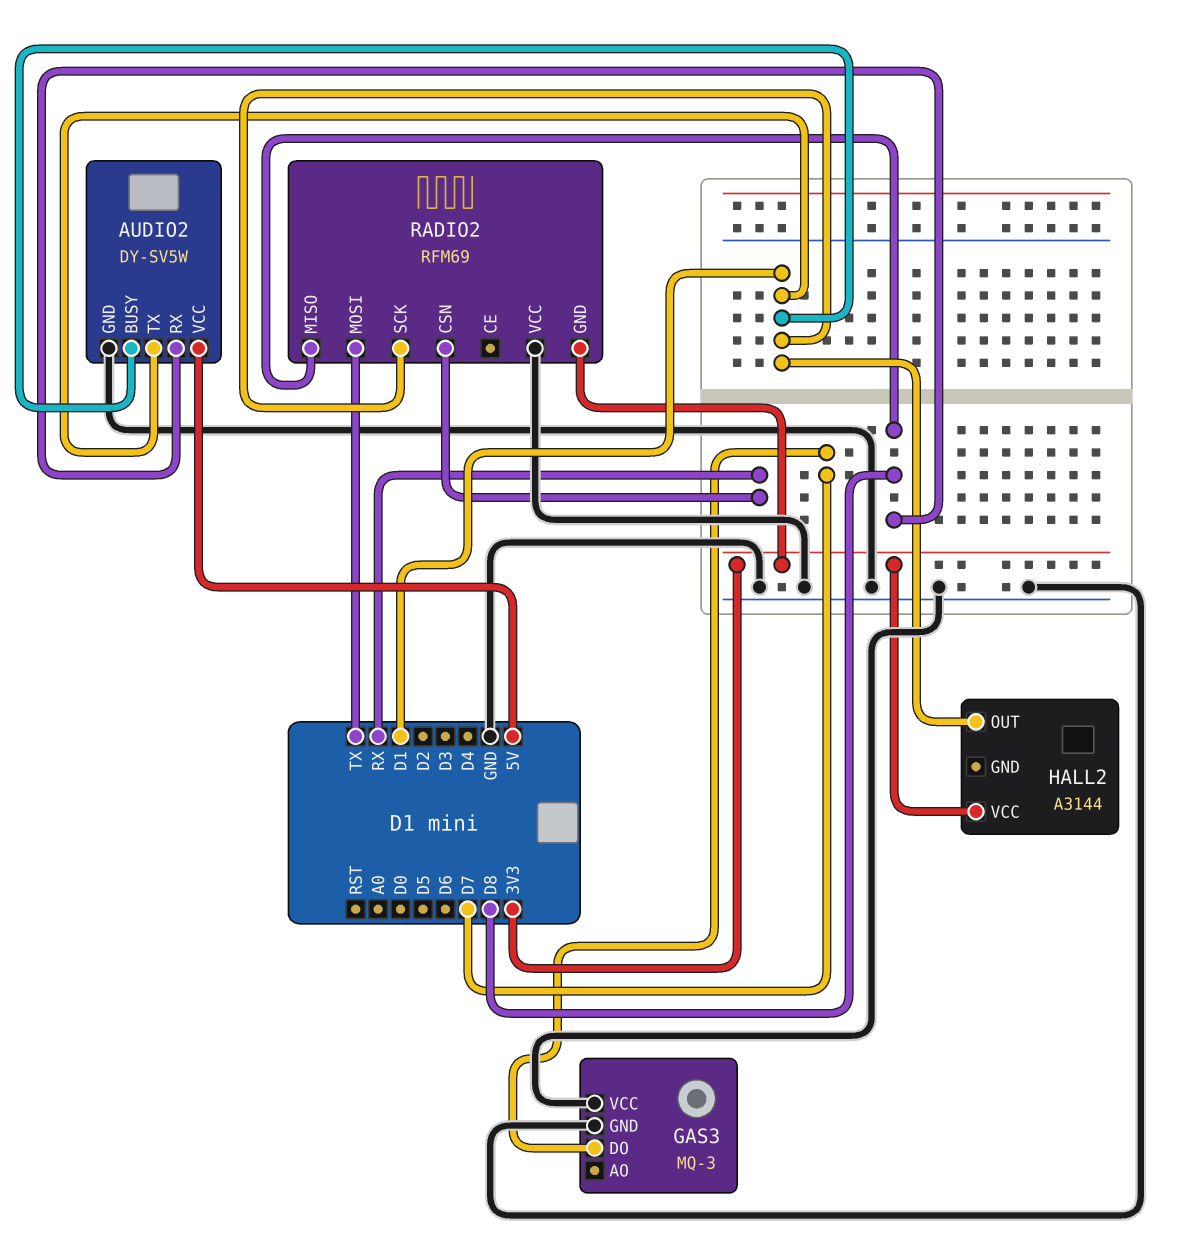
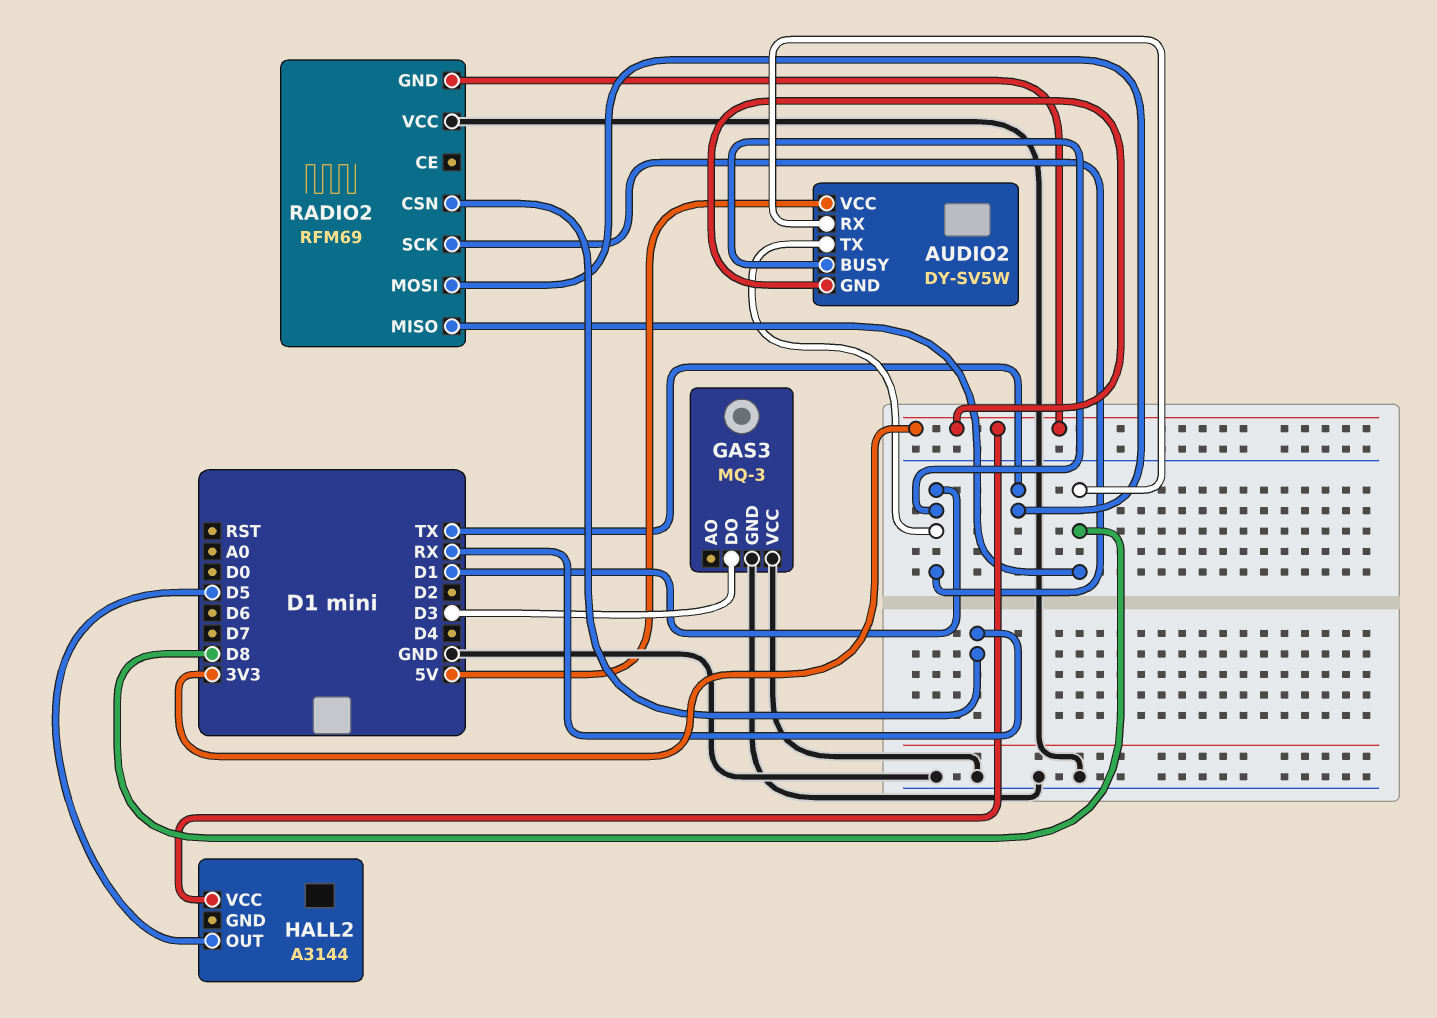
AUDIO2 pin GND: GND -> 3V3
GAS3 pin DO: D7 -> D3
HALL2 pin OUT: D1 -> D5

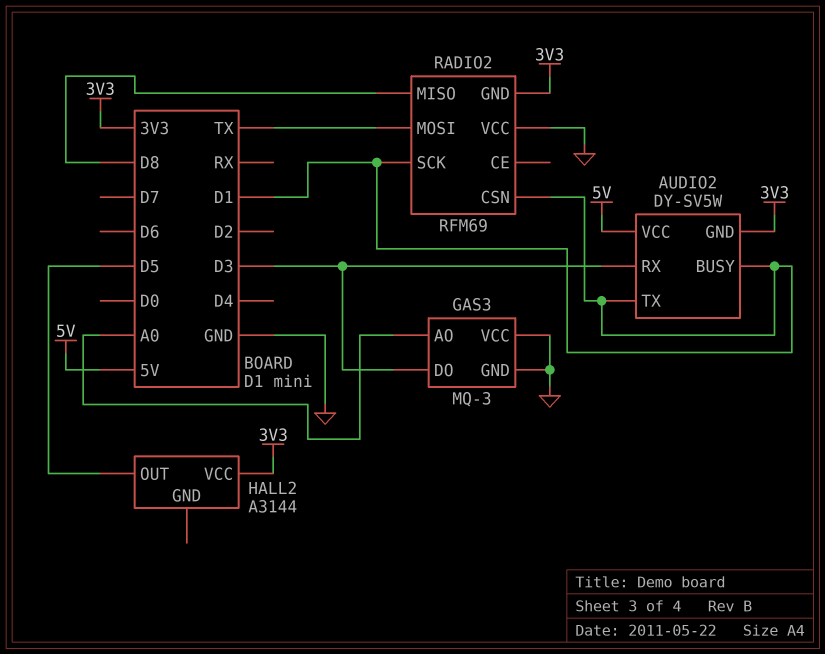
AUDIO2 pin RX: D8 -> D3
GAS3 pin AO: none -> A0
RADIO2 pin CSN: RX -> D1

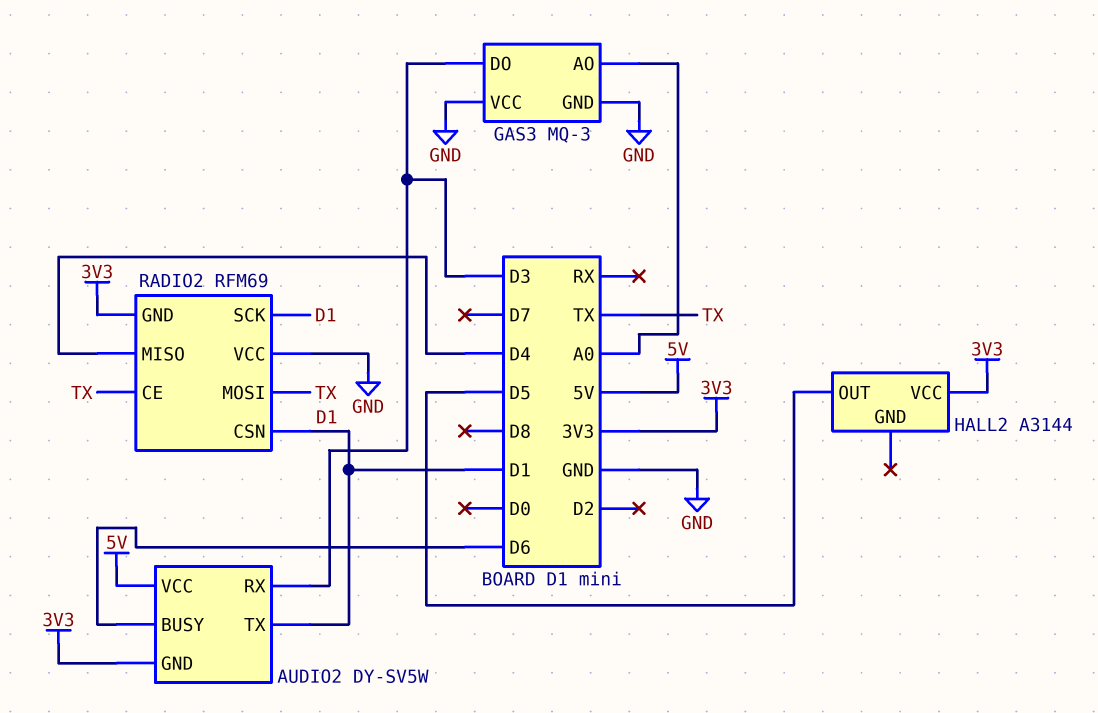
AUDIO2 pin BUSY: D1 -> D6
RADIO2 pin CE: none -> TX
RADIO2 pin MISO: D8 -> D4

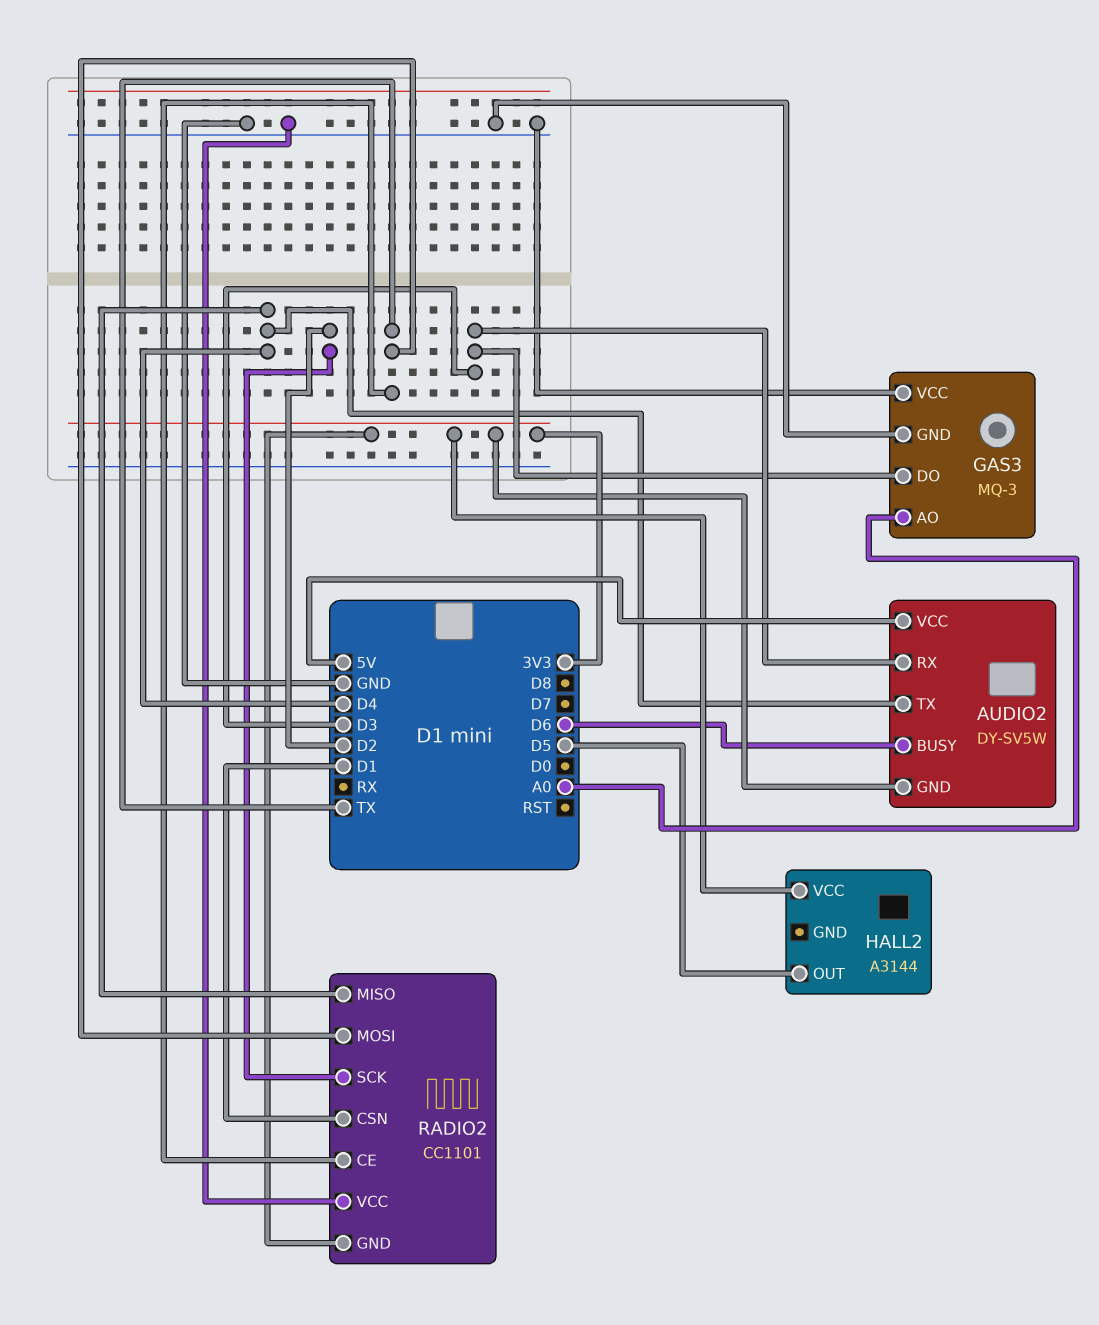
AUDIO2 pin TX: D1 -> D4
RADIO2: RFM69 -> CC1101
RADIO2 pin SCK: D1 -> D2

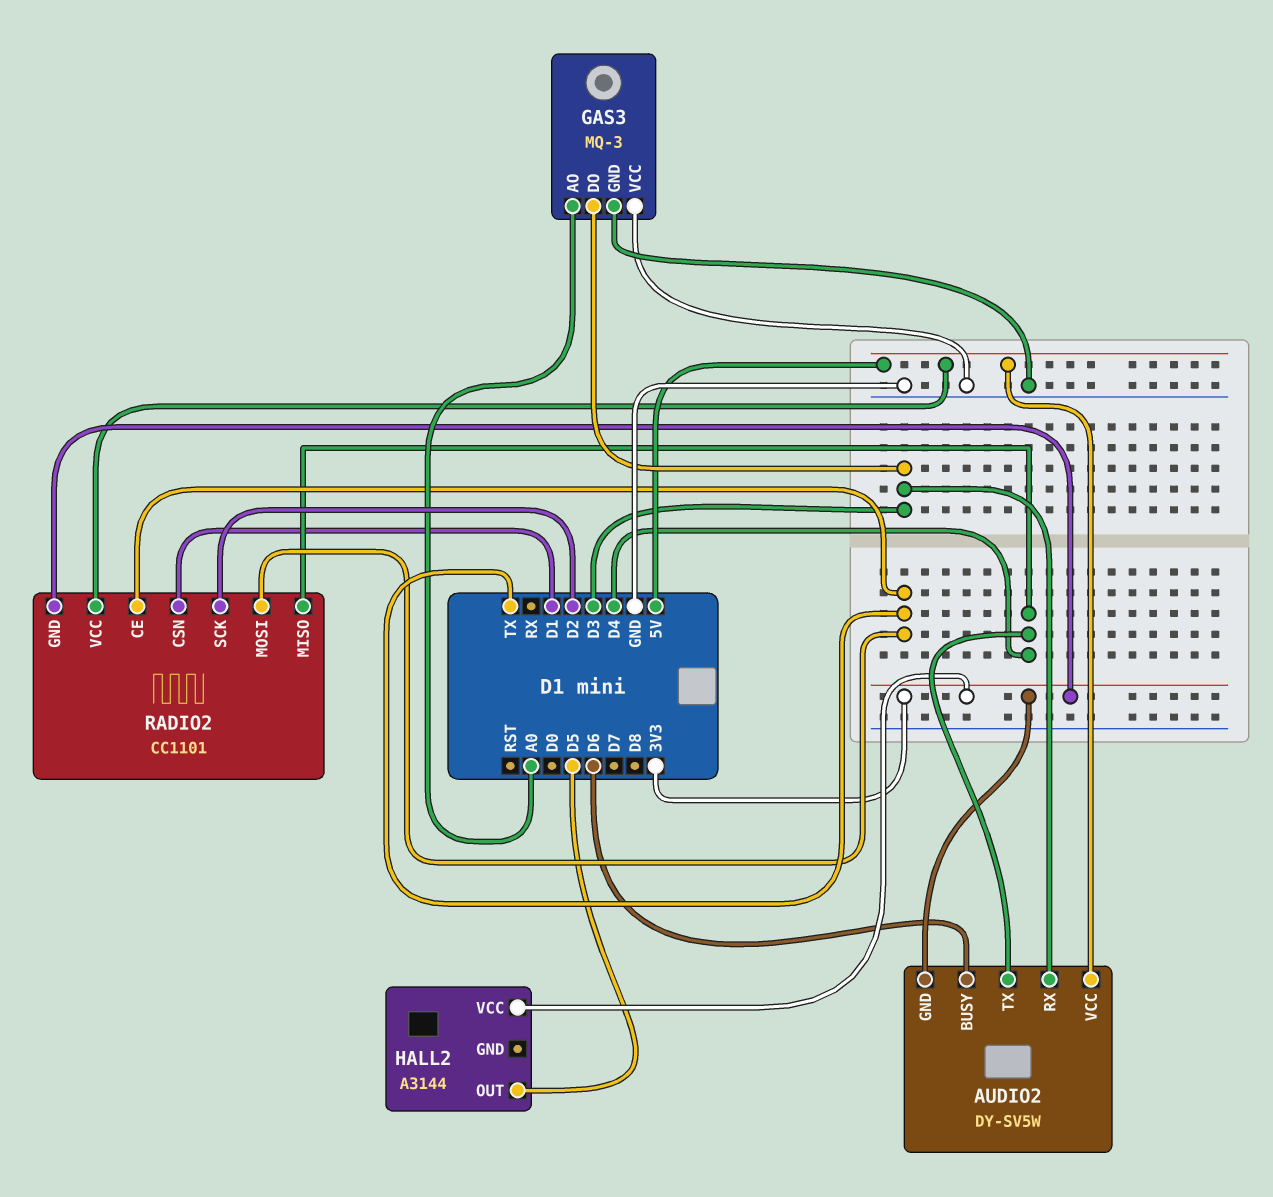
RADIO2 pin VCC: GND -> 5V

